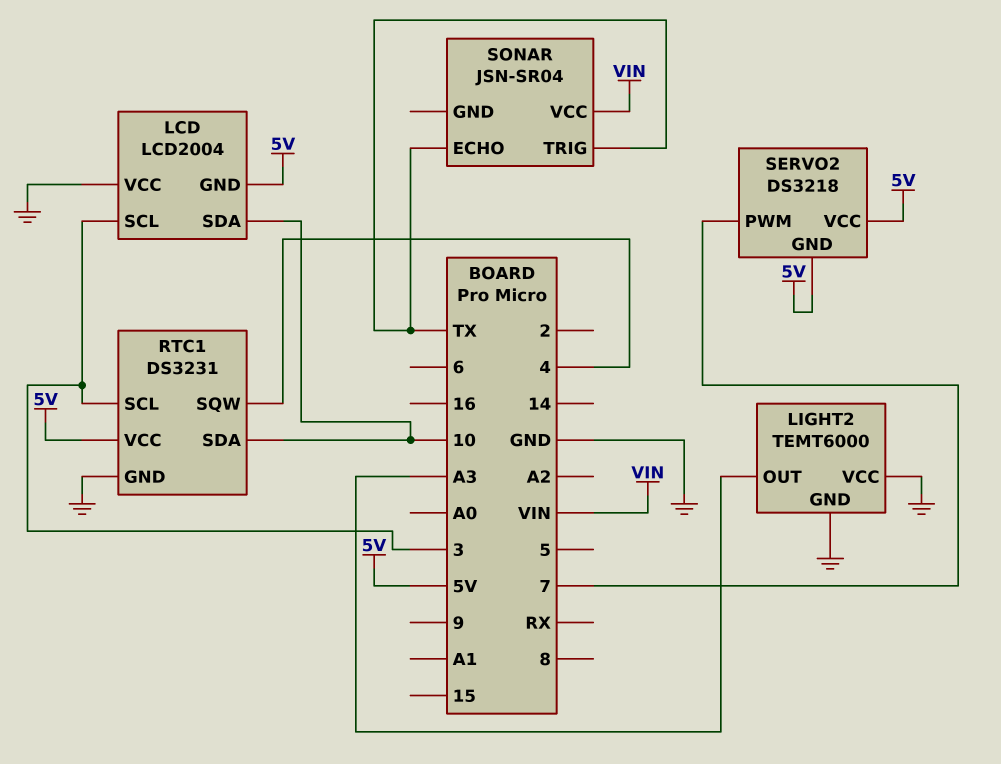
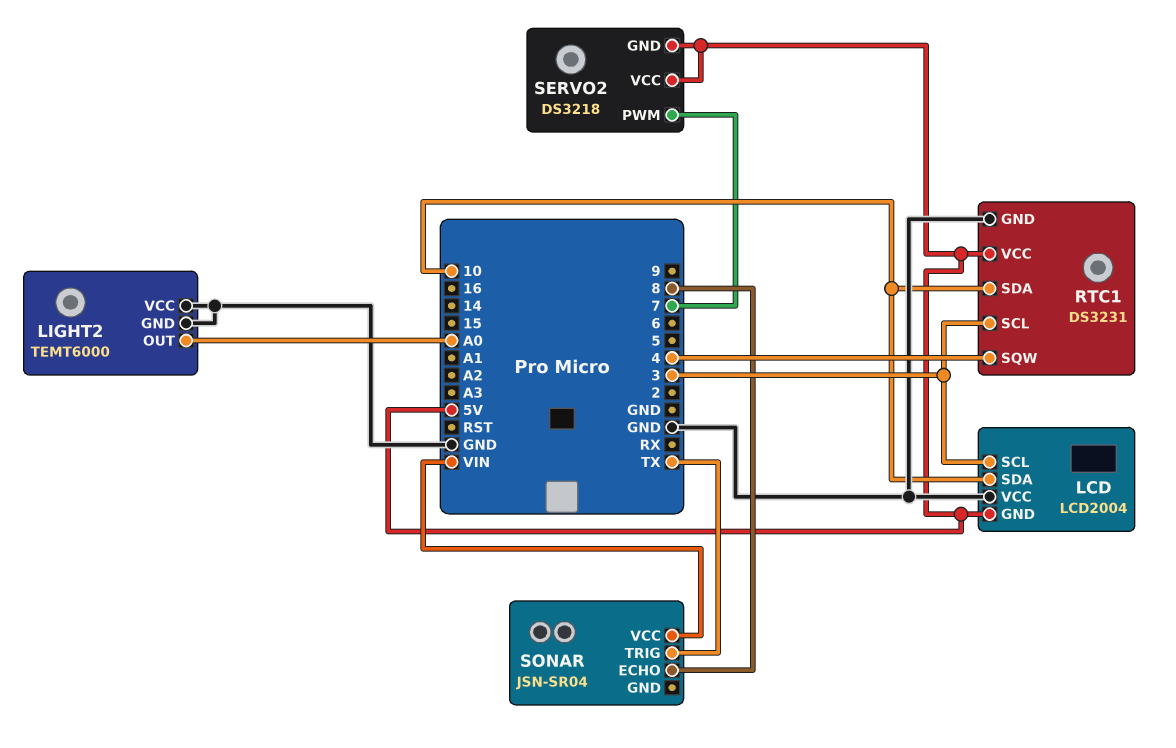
LIGHT2 pin OUT: A3 -> A0
SONAR pin ECHO: TX -> 8

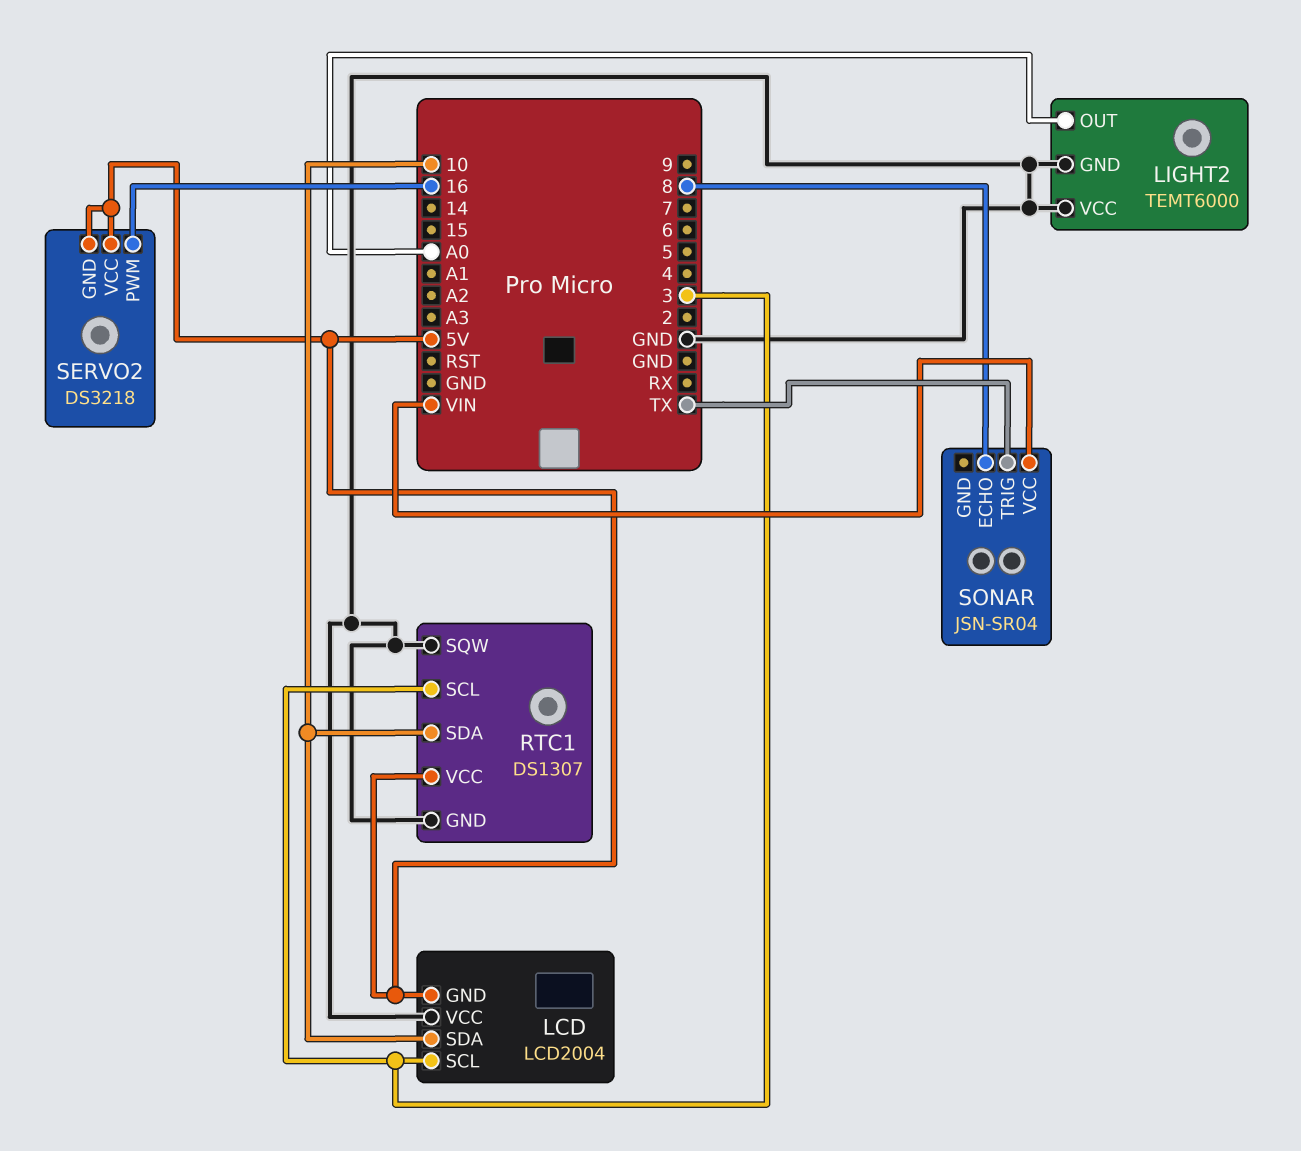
RTC1: DS3231 -> DS1307
RTC1 pin SQW: 4 -> GND
SERVO2 pin PWM: 7 -> 16

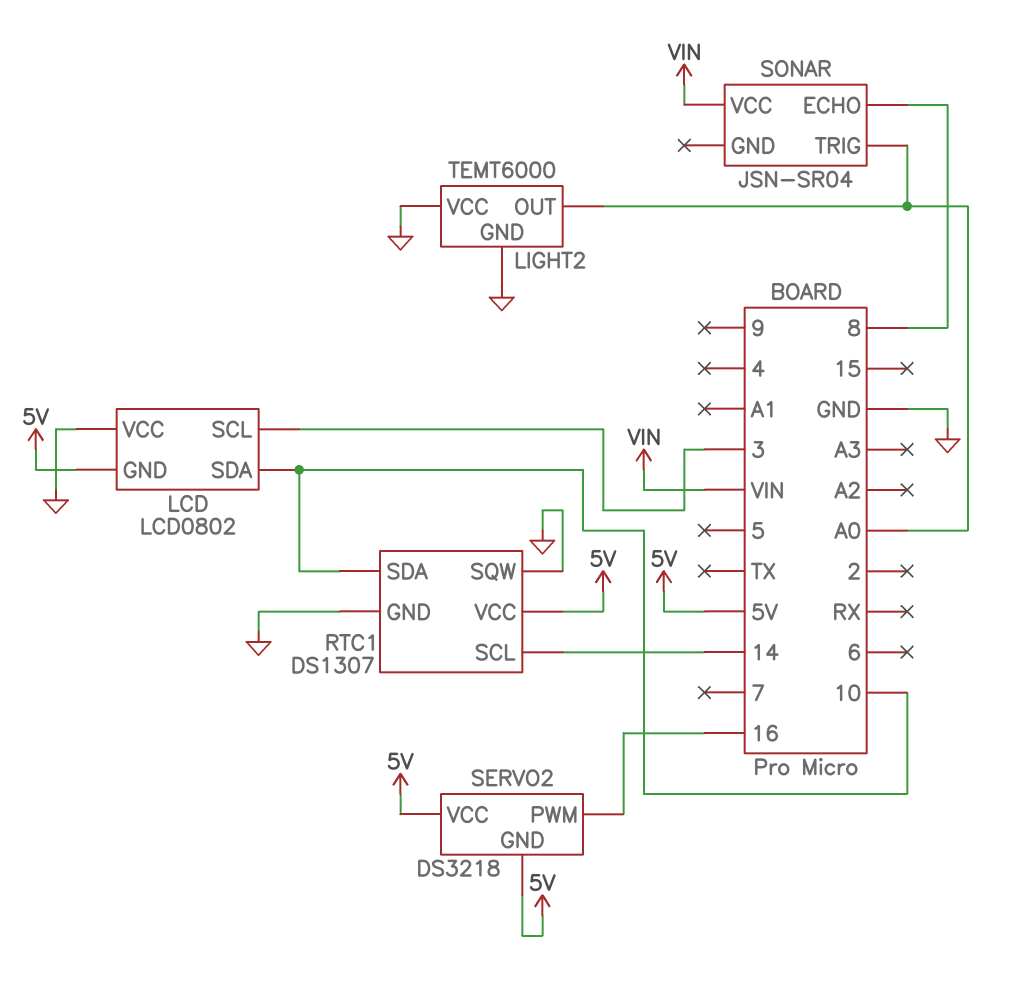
LCD: LCD2004 -> LCD0802
RTC1 pin SCL: 3 -> 14
SONAR pin TRIG: TX -> A0

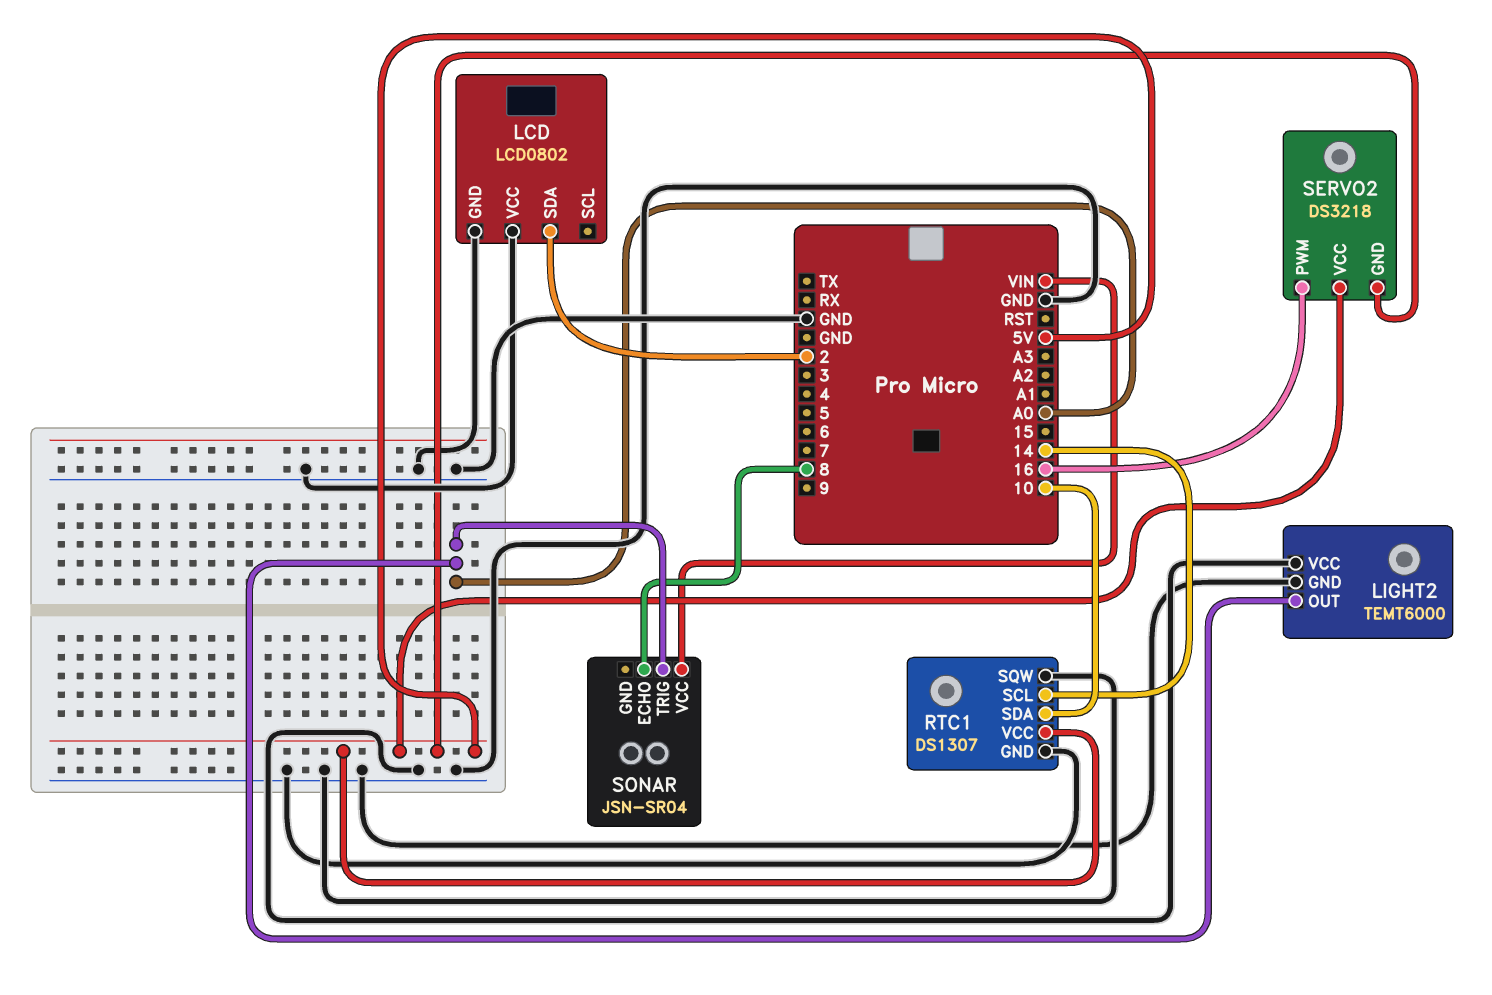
LCD pin GND: 5V -> GND
LCD pin SCL: 3 -> none
LCD pin SDA: 10 -> 2

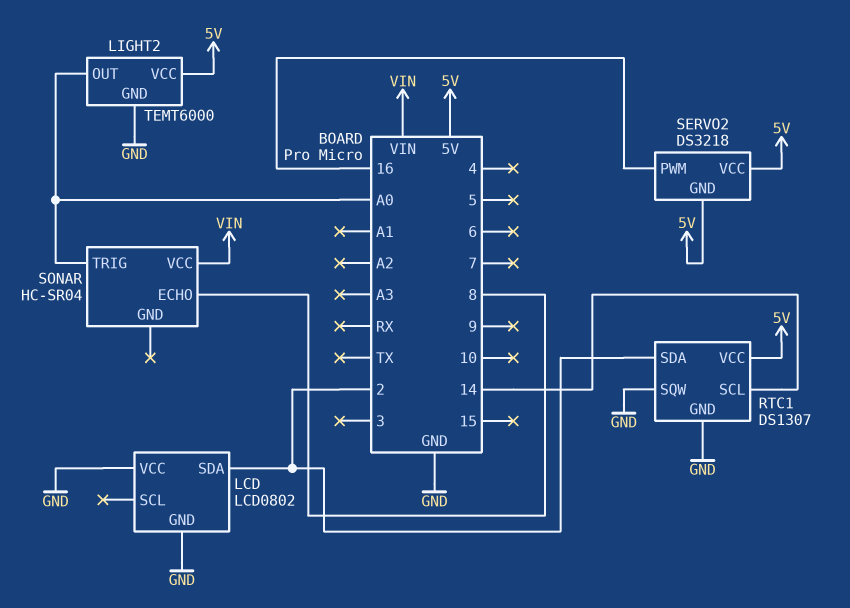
LIGHT2 pin VCC: GND -> 5V
RTC1 pin SDA: 10 -> 2
SONAR: JSN-SR04 -> HC-SR04

